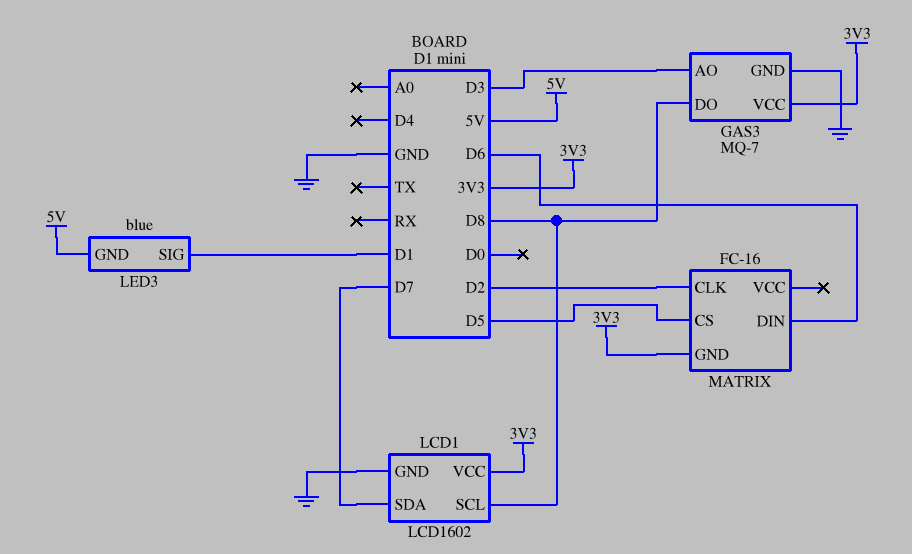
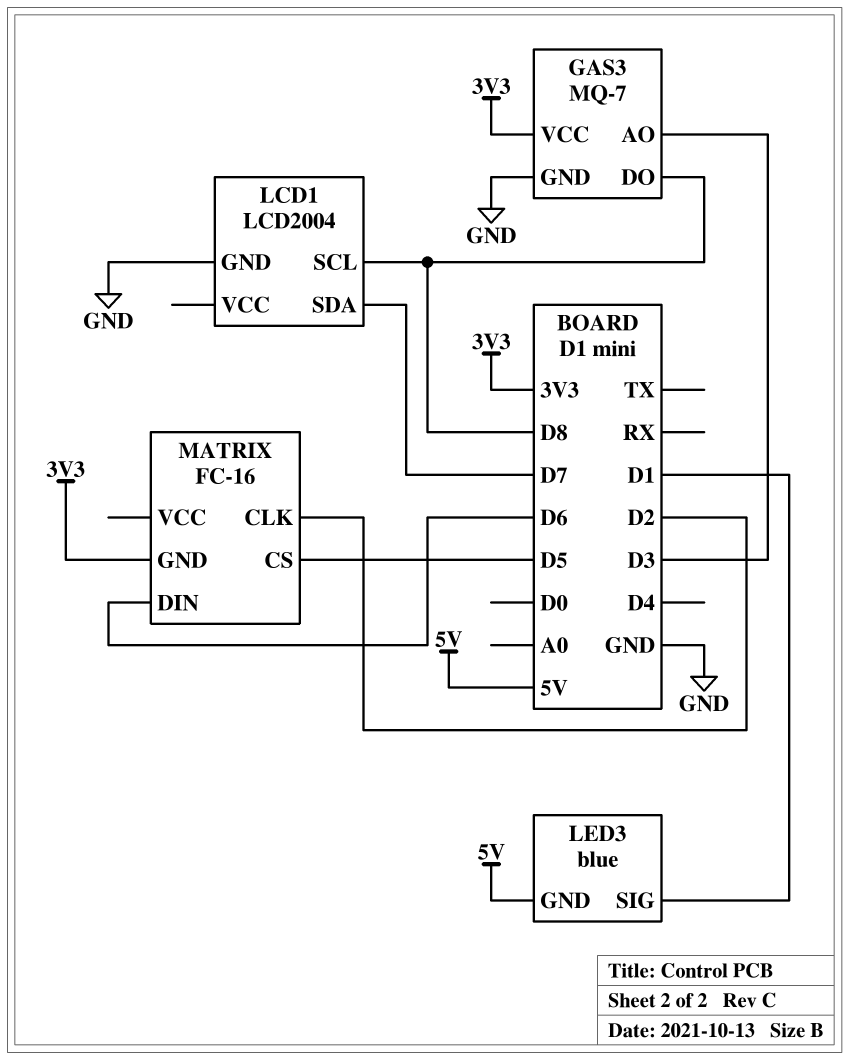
LCD1: LCD1602 -> LCD2004
LCD1 pin VCC: 3V3 -> none

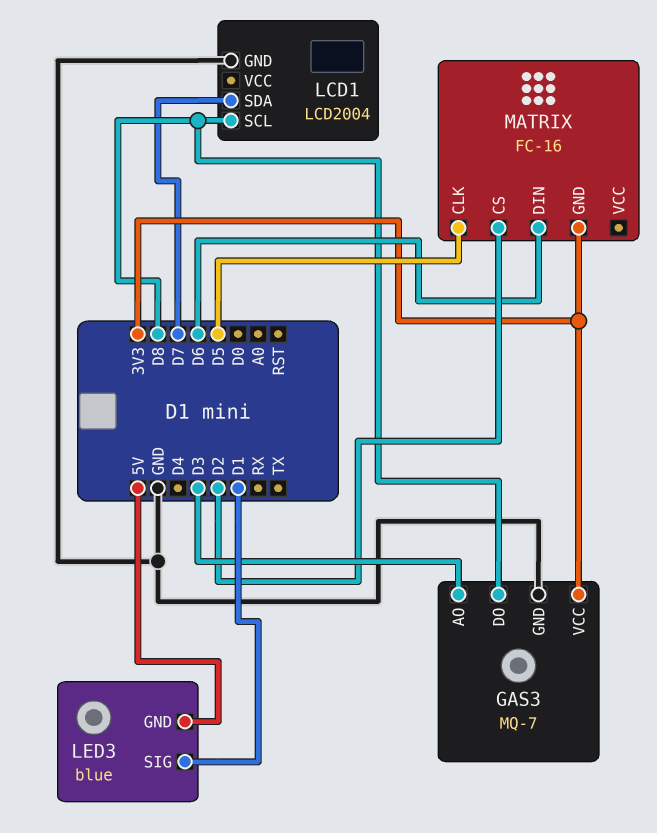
MATRIX pin CLK: D2 -> D5
MATRIX pin CS: D5 -> D2

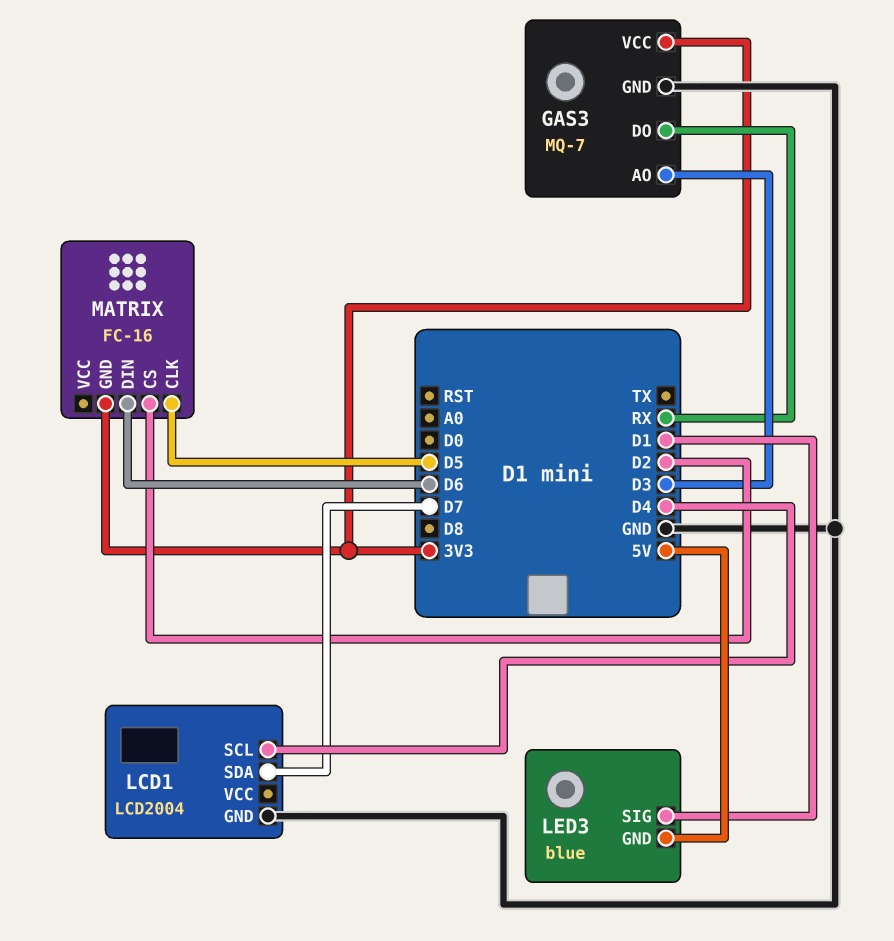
GAS3 pin DO: D8 -> RX
LCD1 pin SCL: D8 -> D4

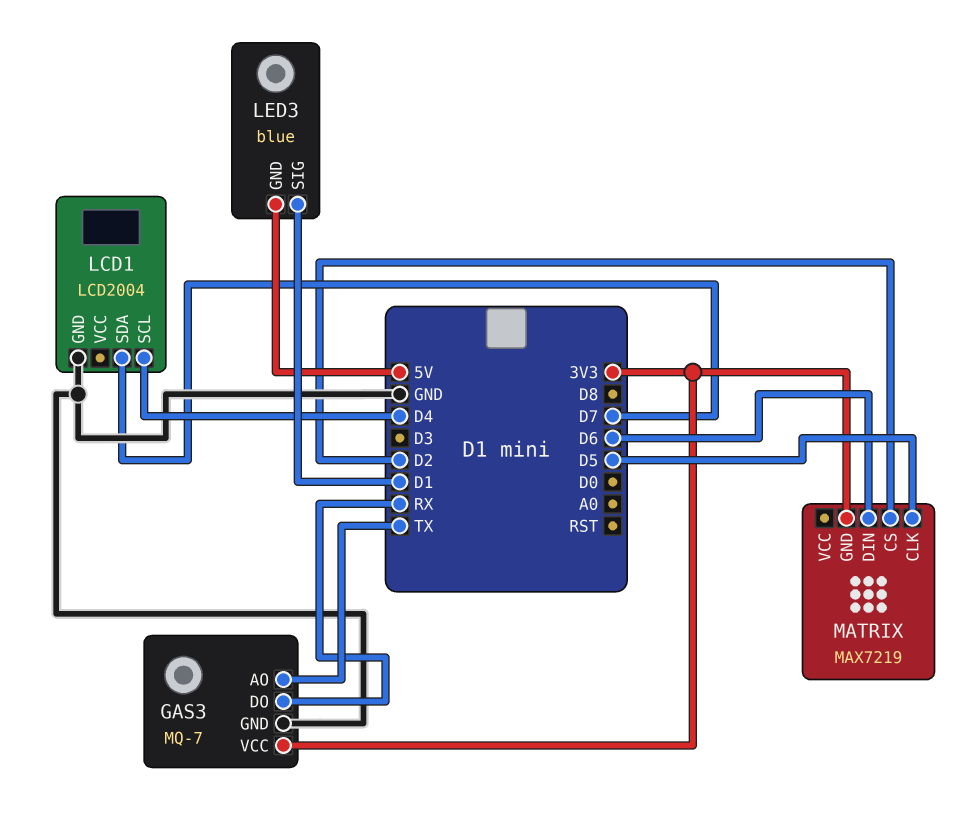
GAS3 pin AO: D3 -> TX
MATRIX: FC-16 -> MAX7219

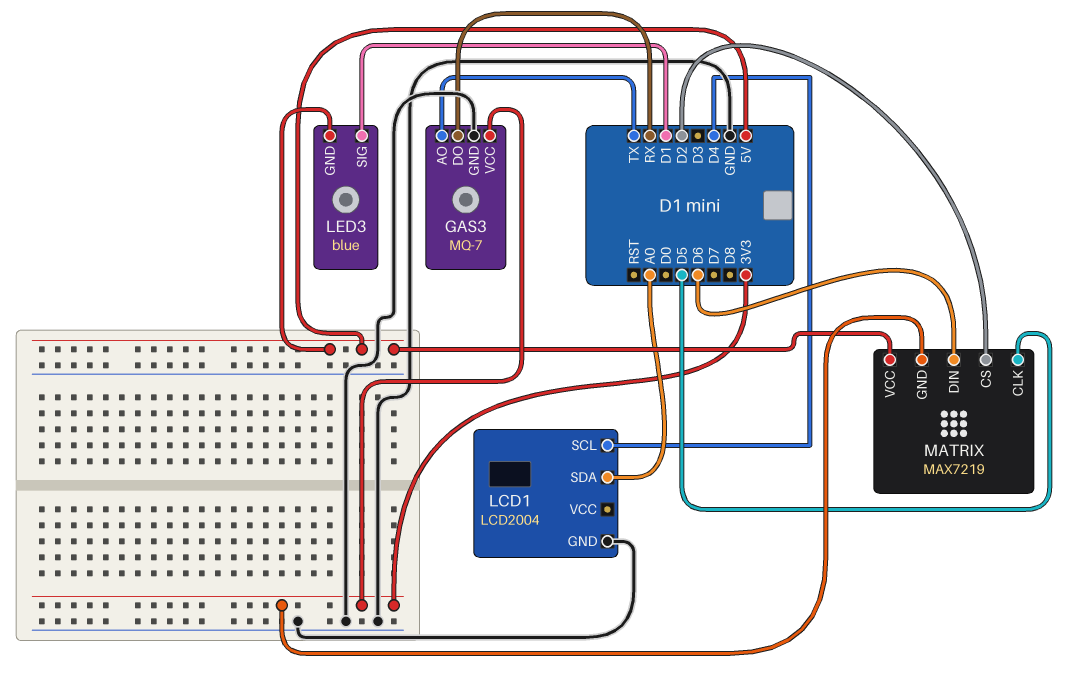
LCD1 pin SDA: D7 -> A0
MATRIX pin VCC: none -> 5V

